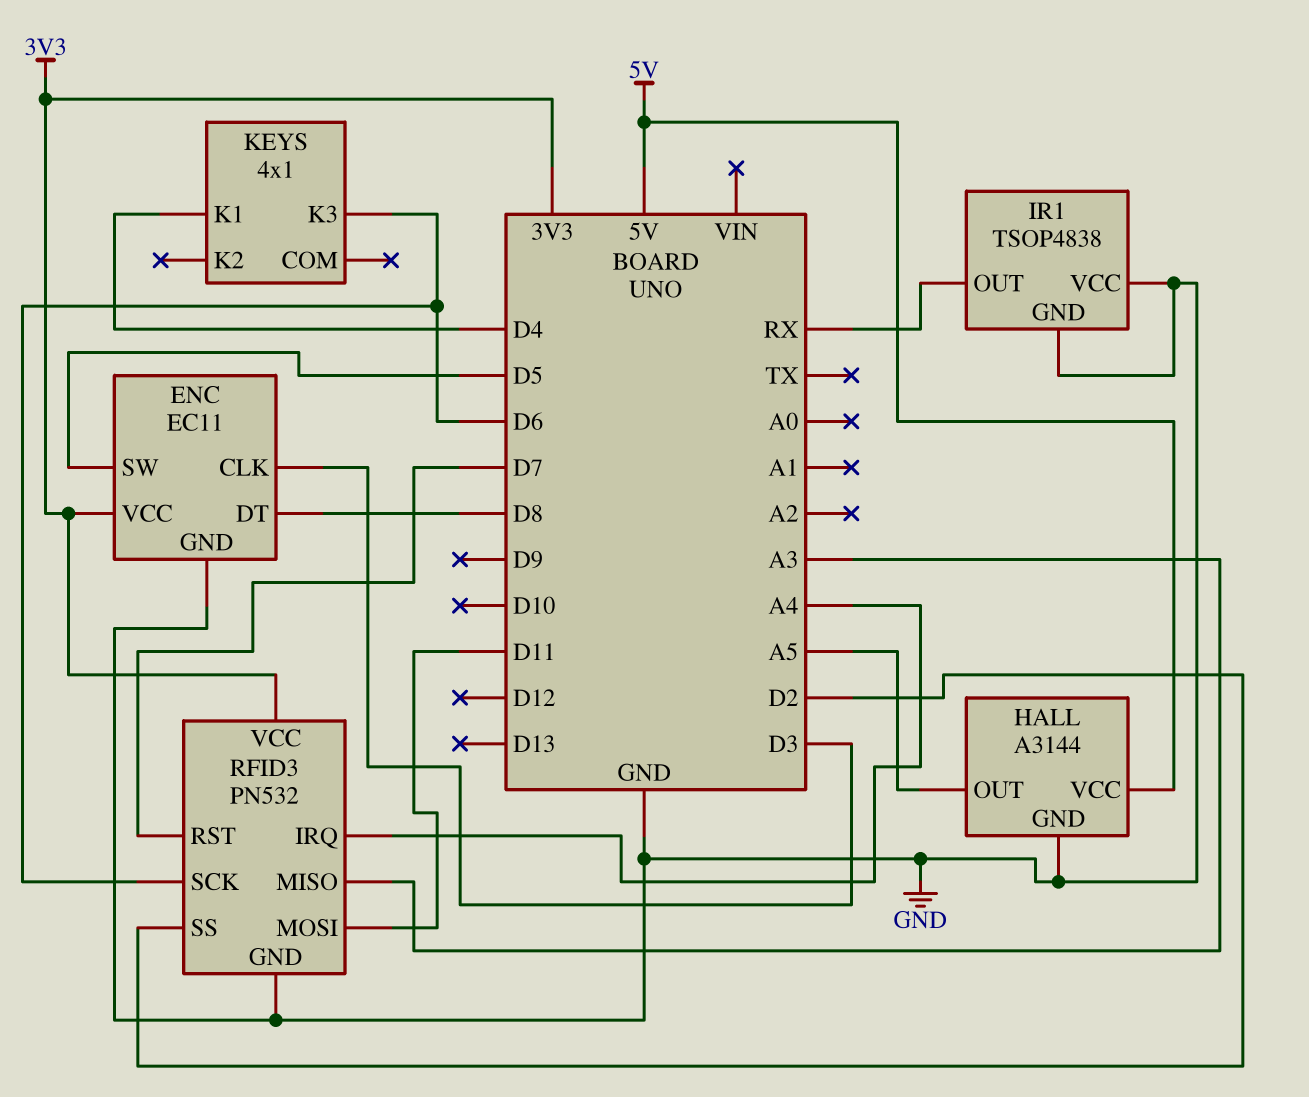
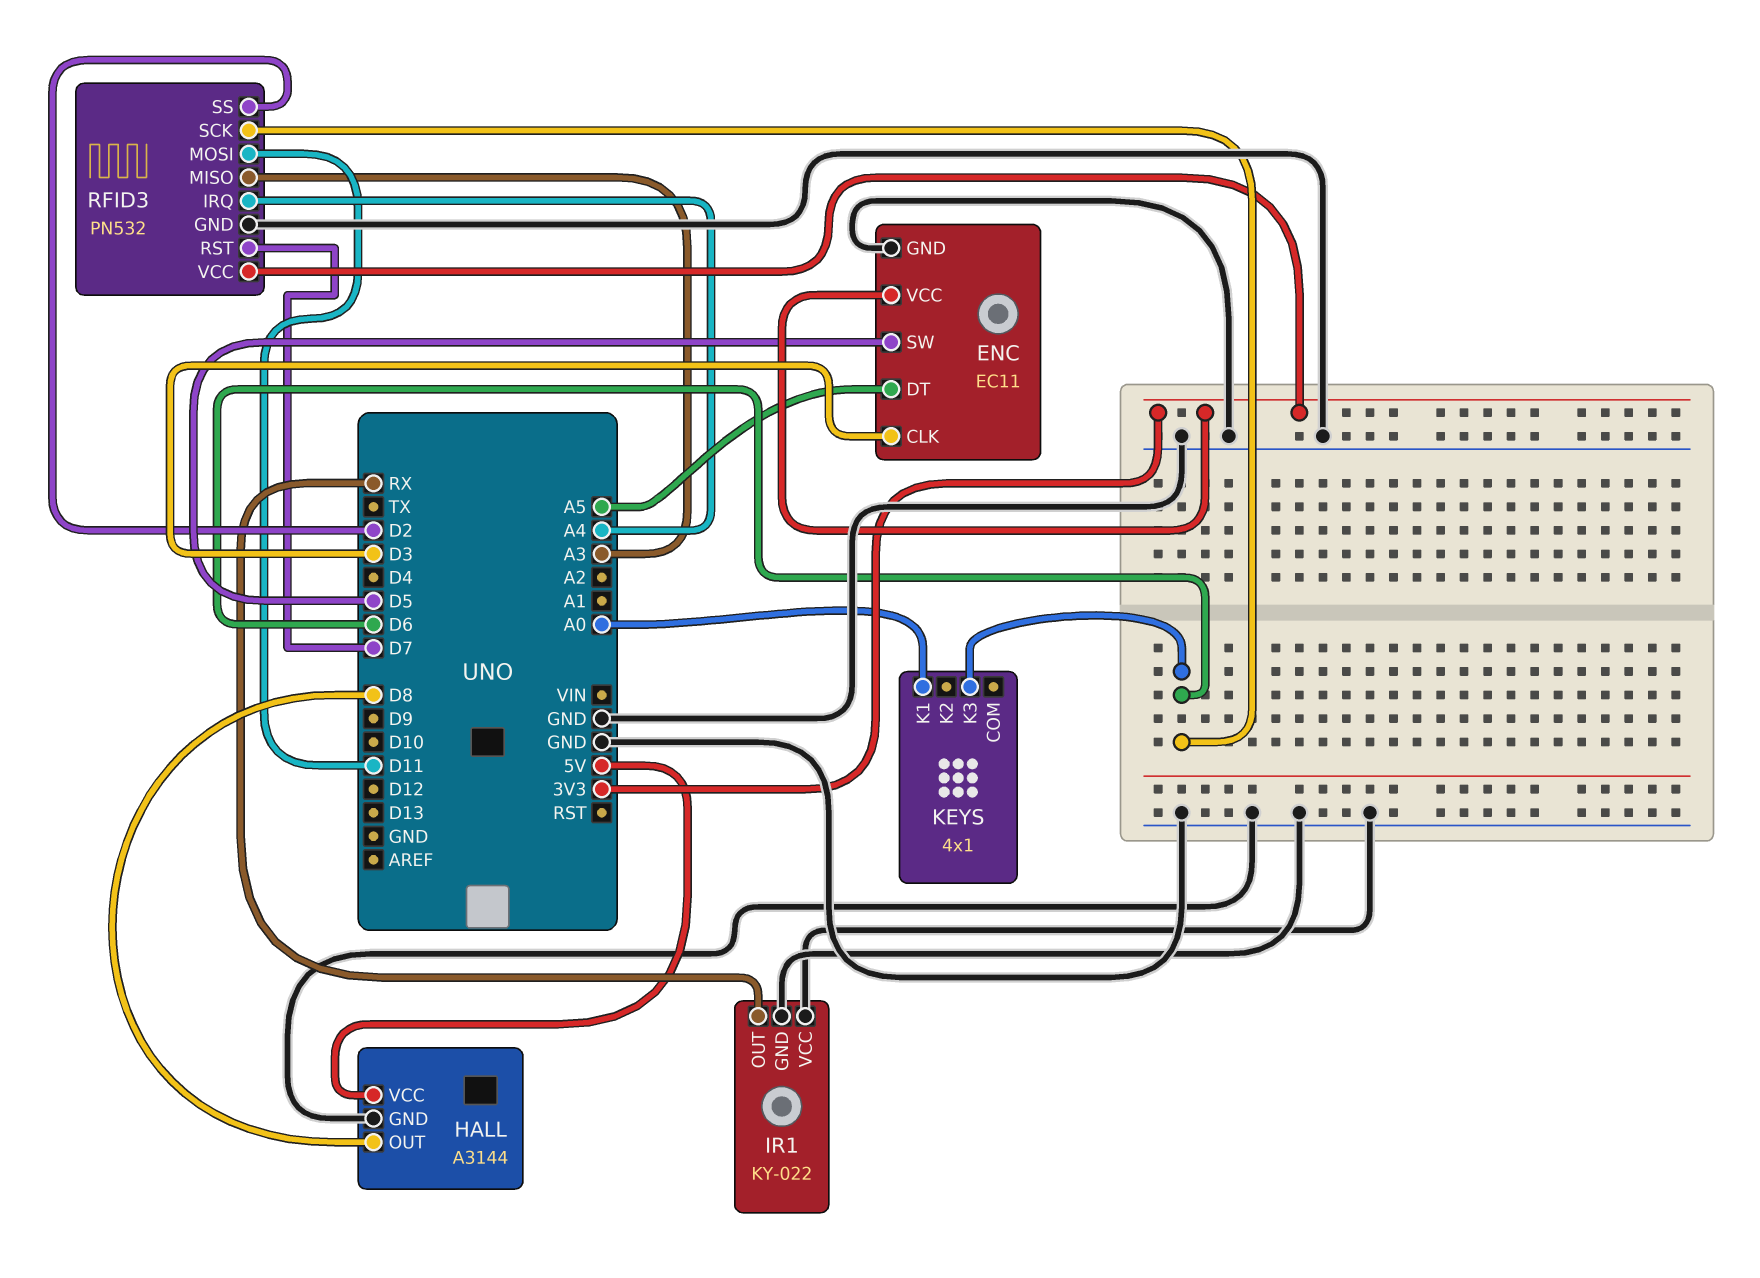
ENC pin DT: D8 -> A5
HALL pin OUT: A5 -> D8
IR1: TSOP4838 -> KY-022
KEYS pin K1: D4 -> A0

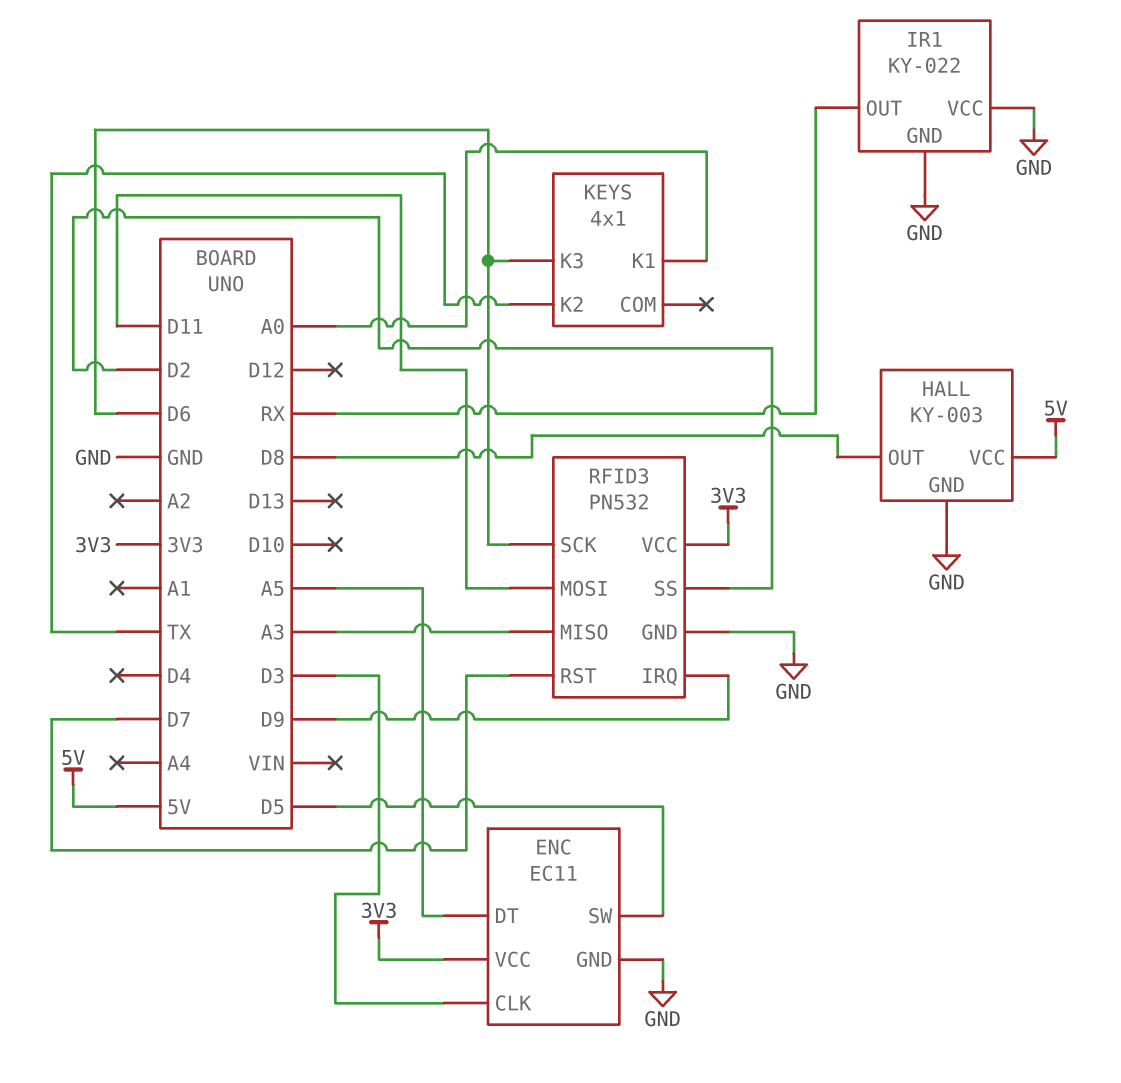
HALL: A3144 -> KY-003
KEYS pin K2: none -> TX
RFID3 pin IRQ: A4 -> D9

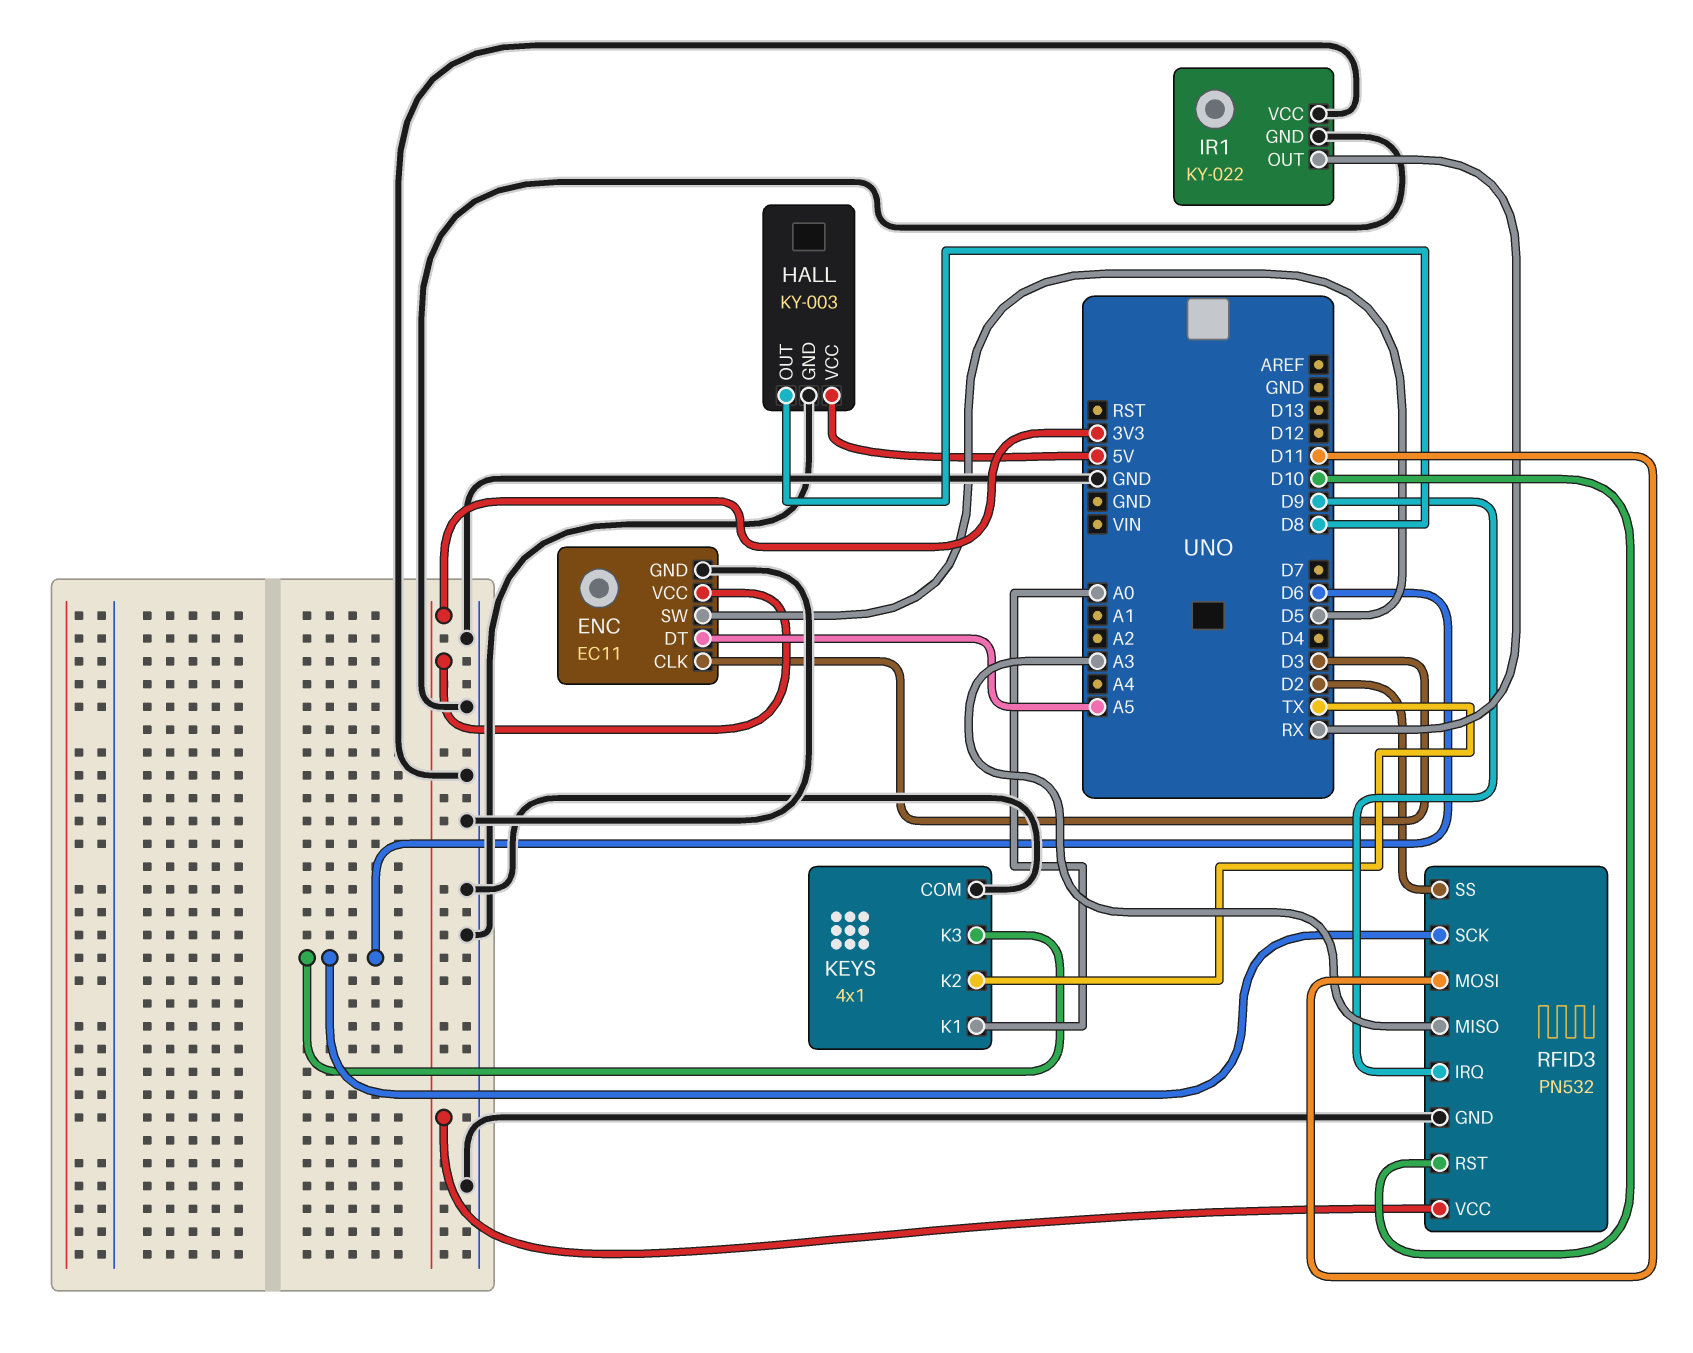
KEYS pin COM: none -> GND
RFID3 pin RST: D7 -> D10

